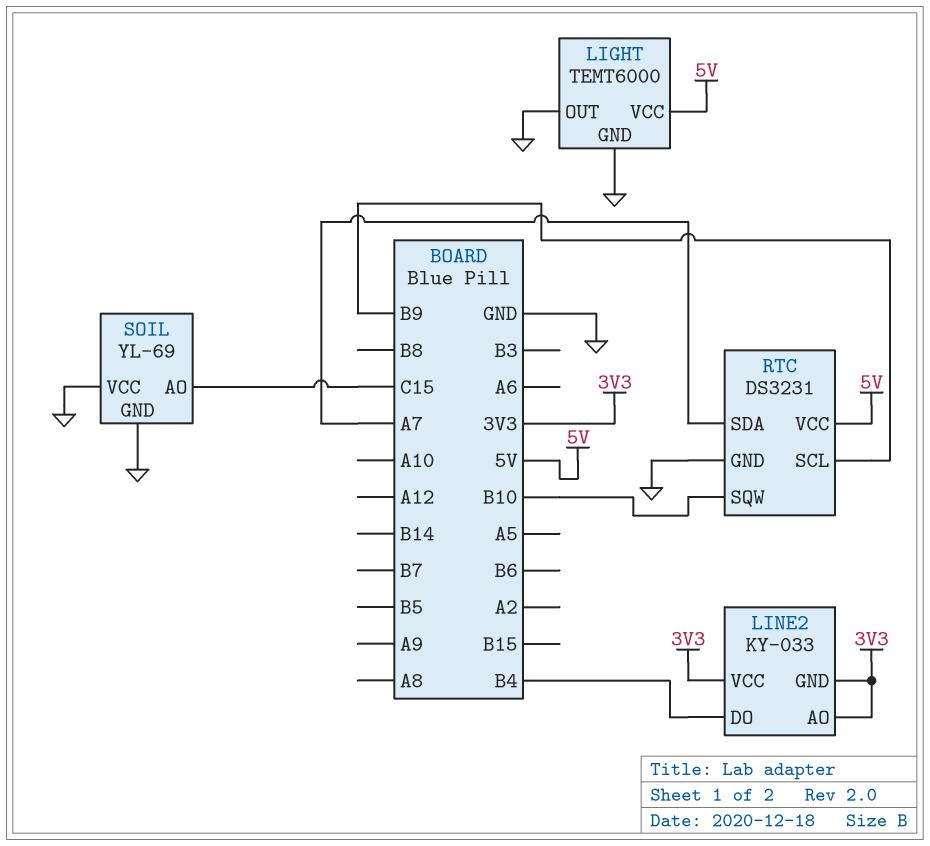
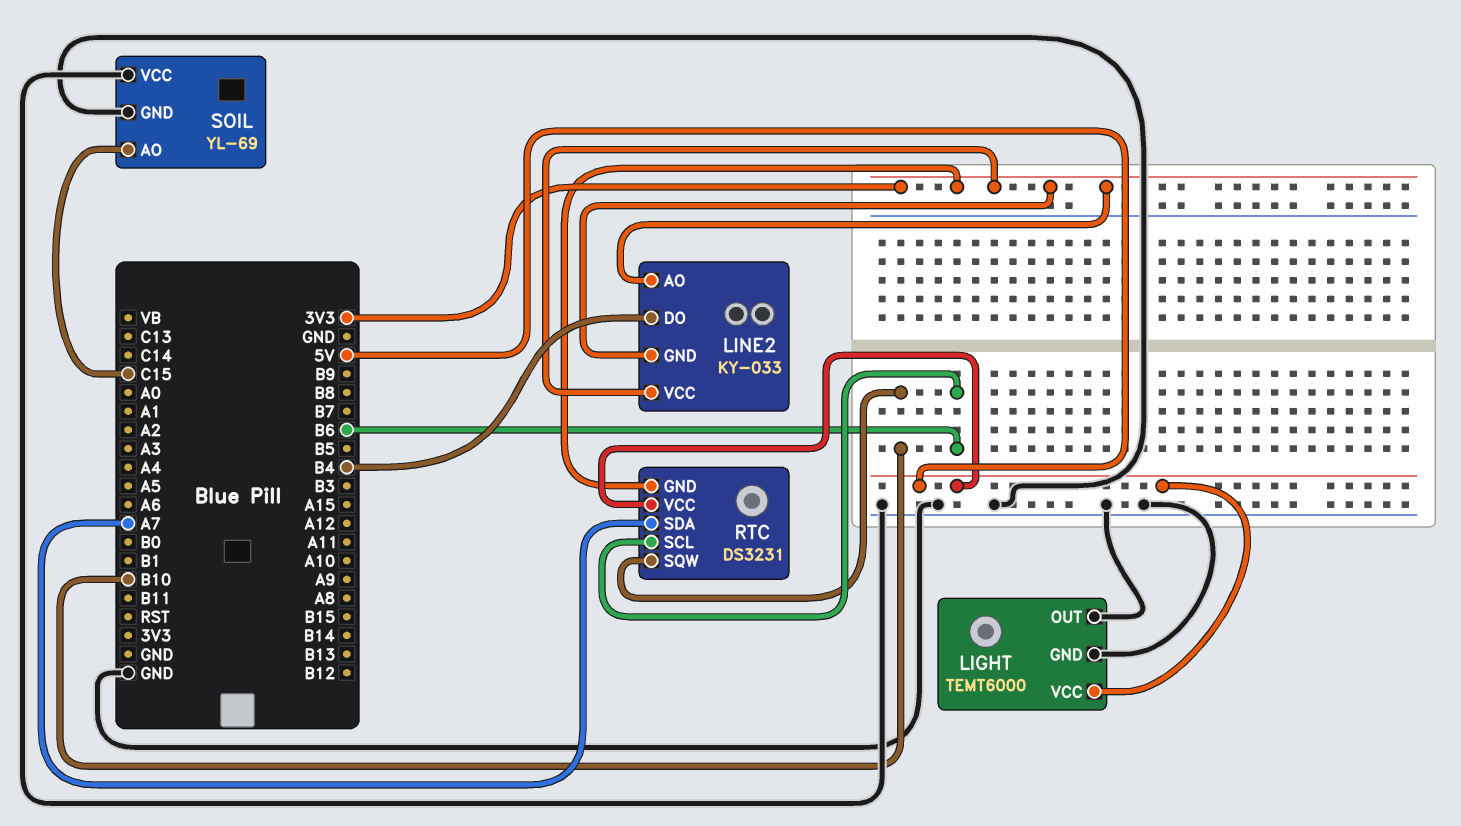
RTC pin GND: GND -> 3V3
RTC pin SCL: B9 -> B6

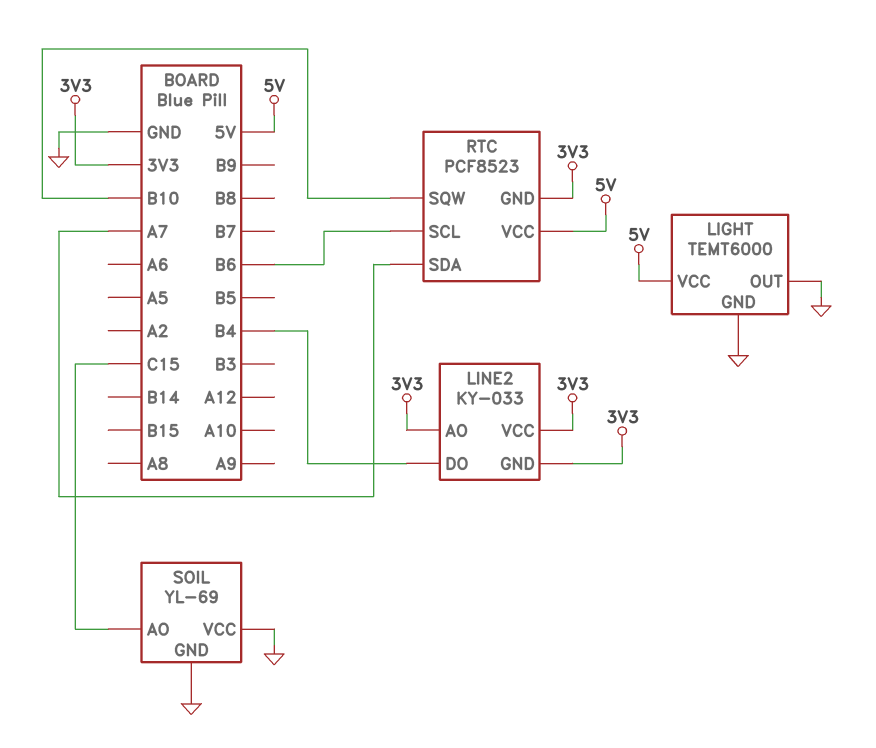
RTC: DS3231 -> PCF8523

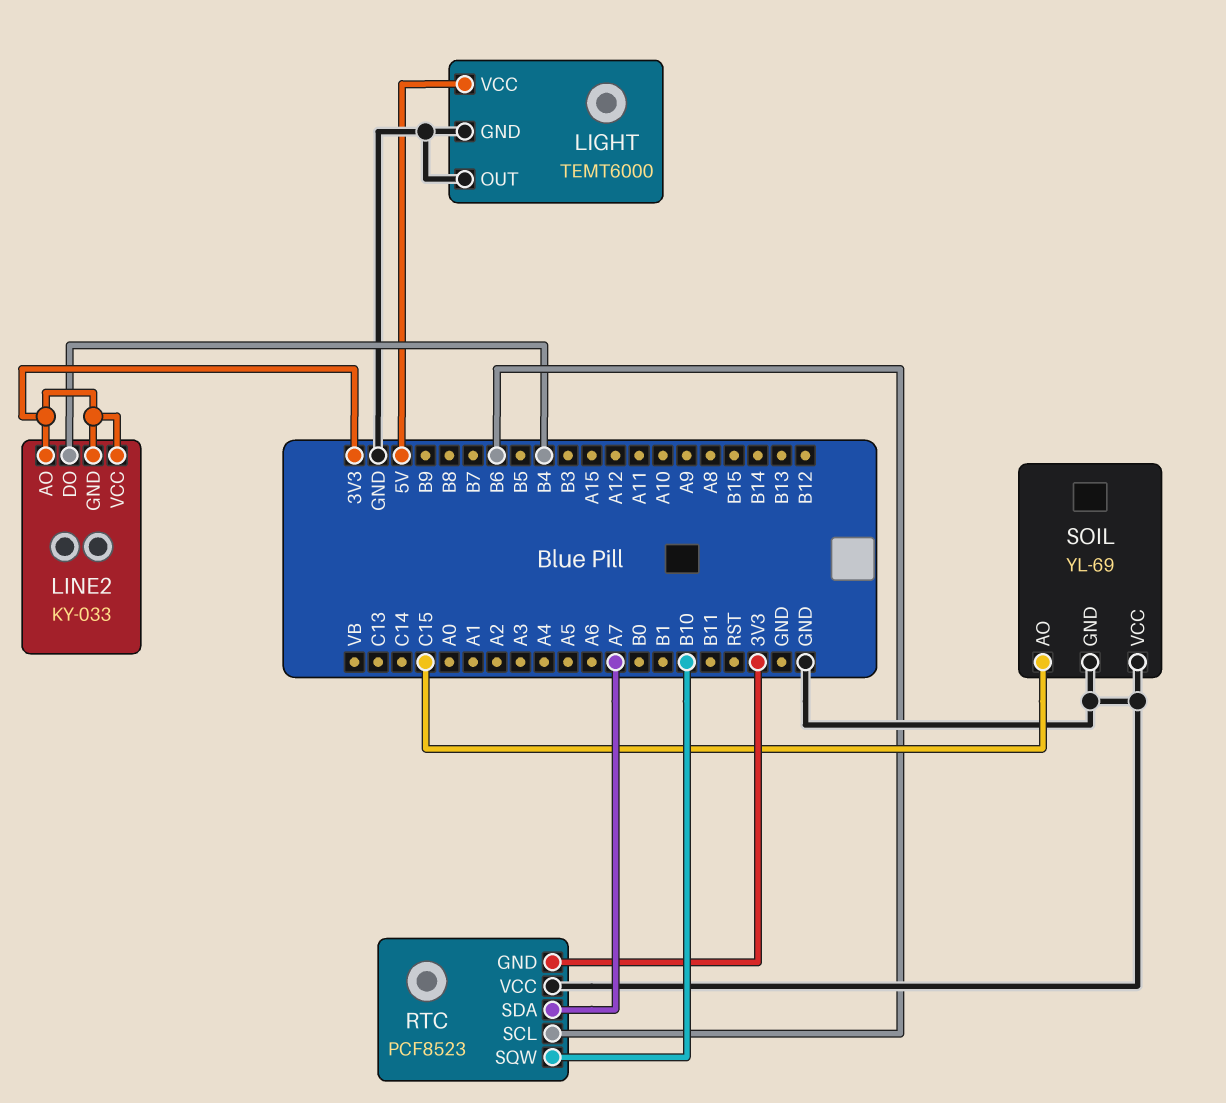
RTC pin VCC: 5V -> GND

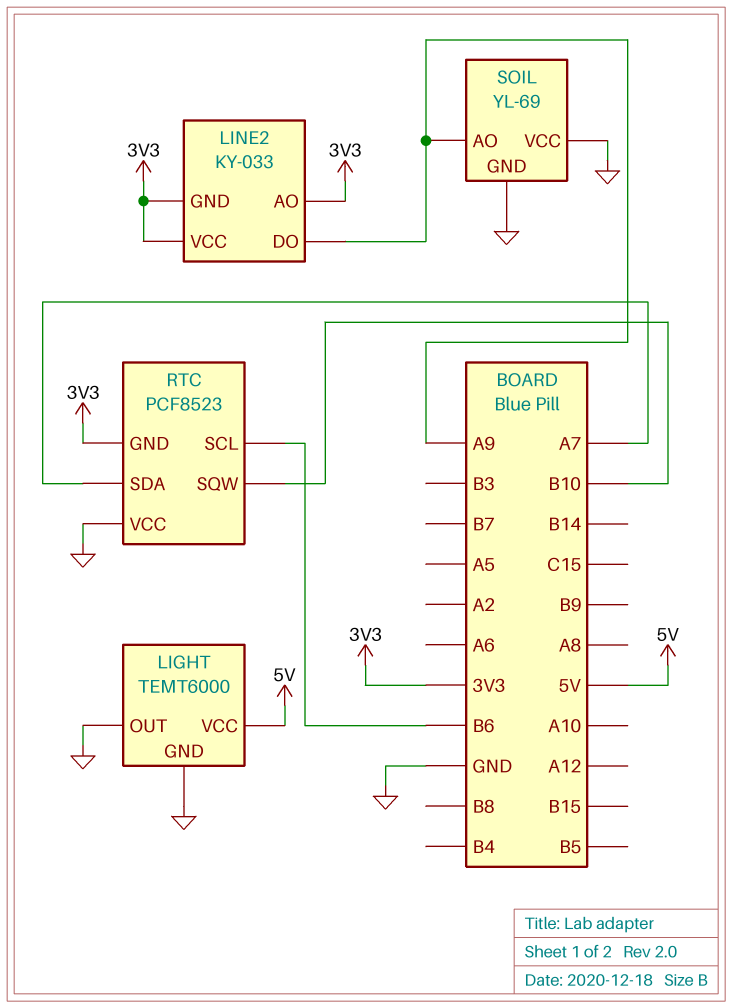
LINE2 pin DO: B4 -> A9
SOIL pin AO: C15 -> A9

